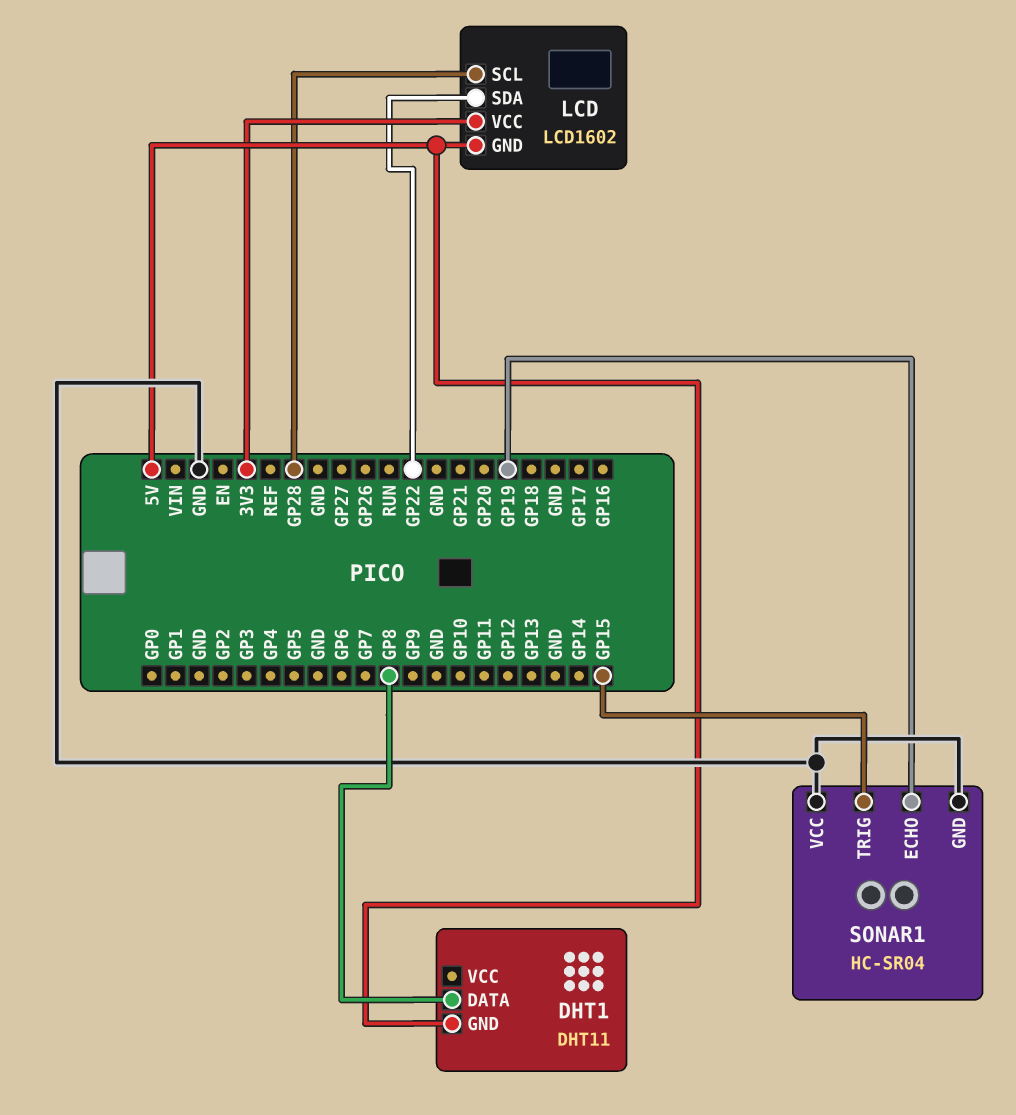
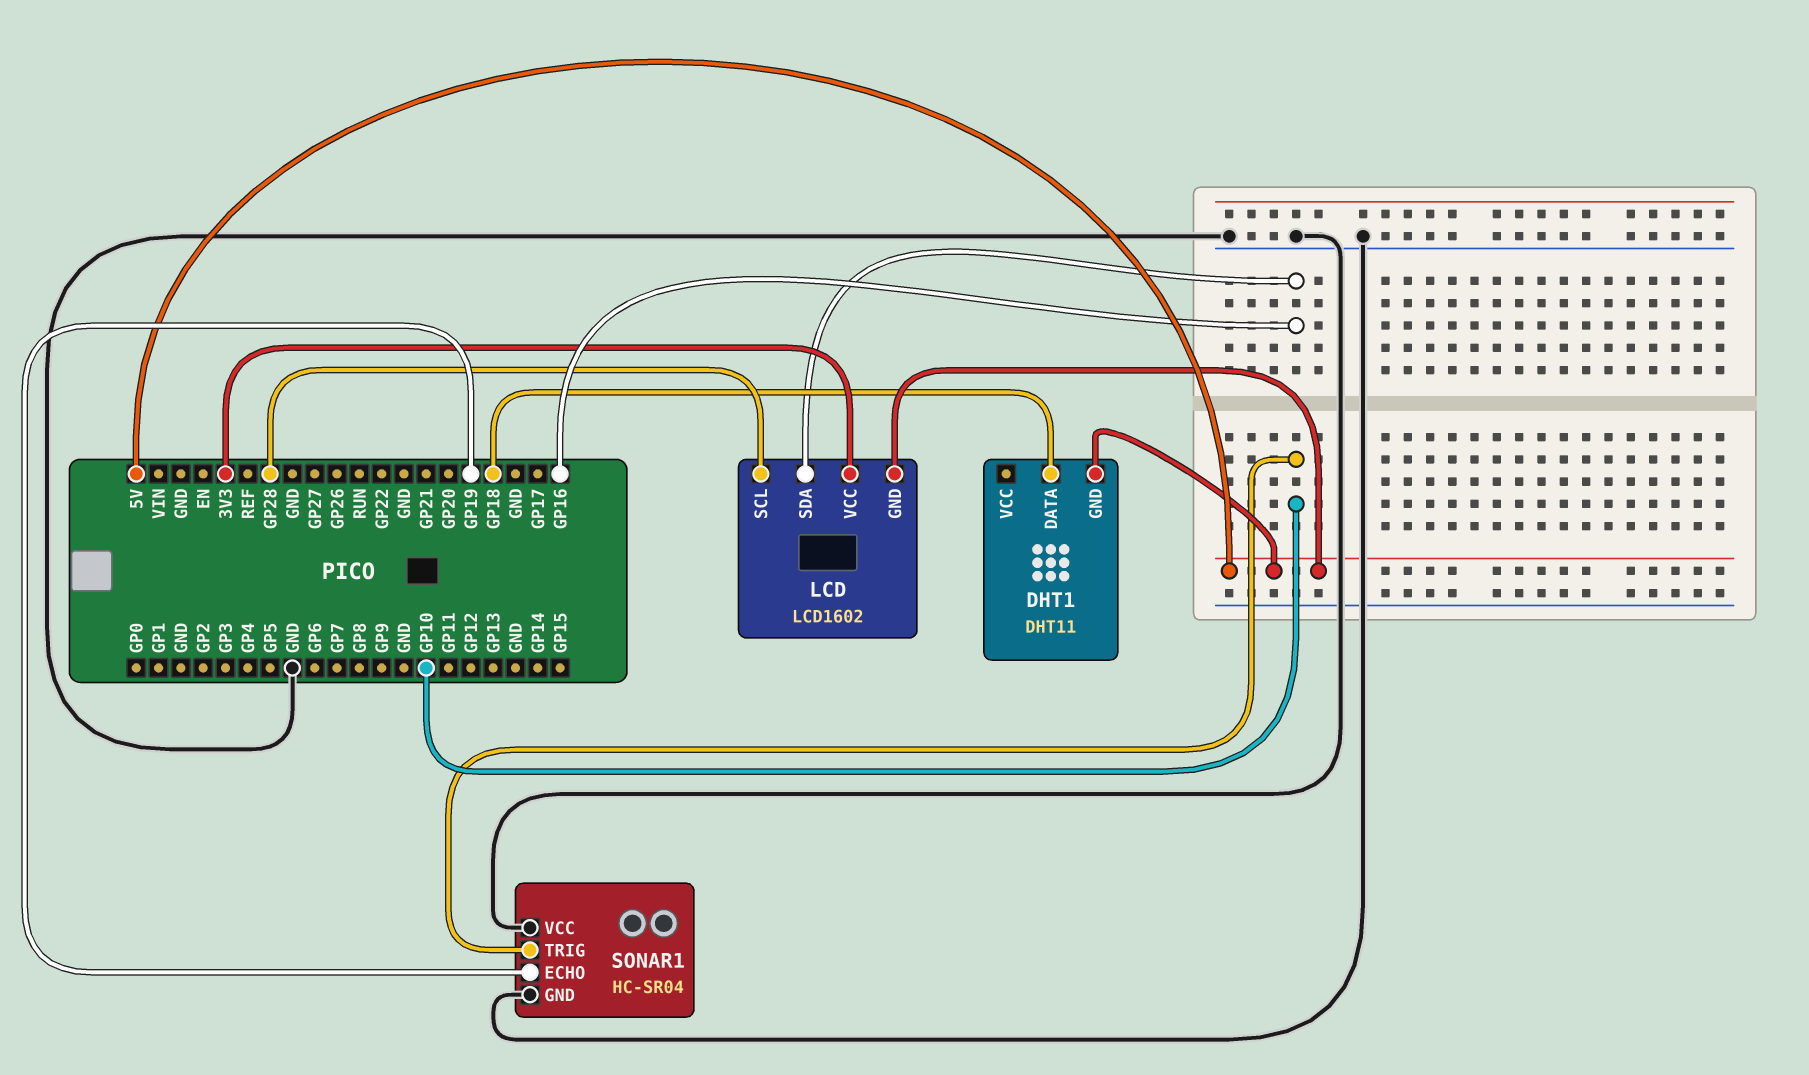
DHT1 pin DATA: GP8 -> GP18
LCD pin SDA: GP22 -> GP16
SONAR1 pin TRIG: GP15 -> GP10

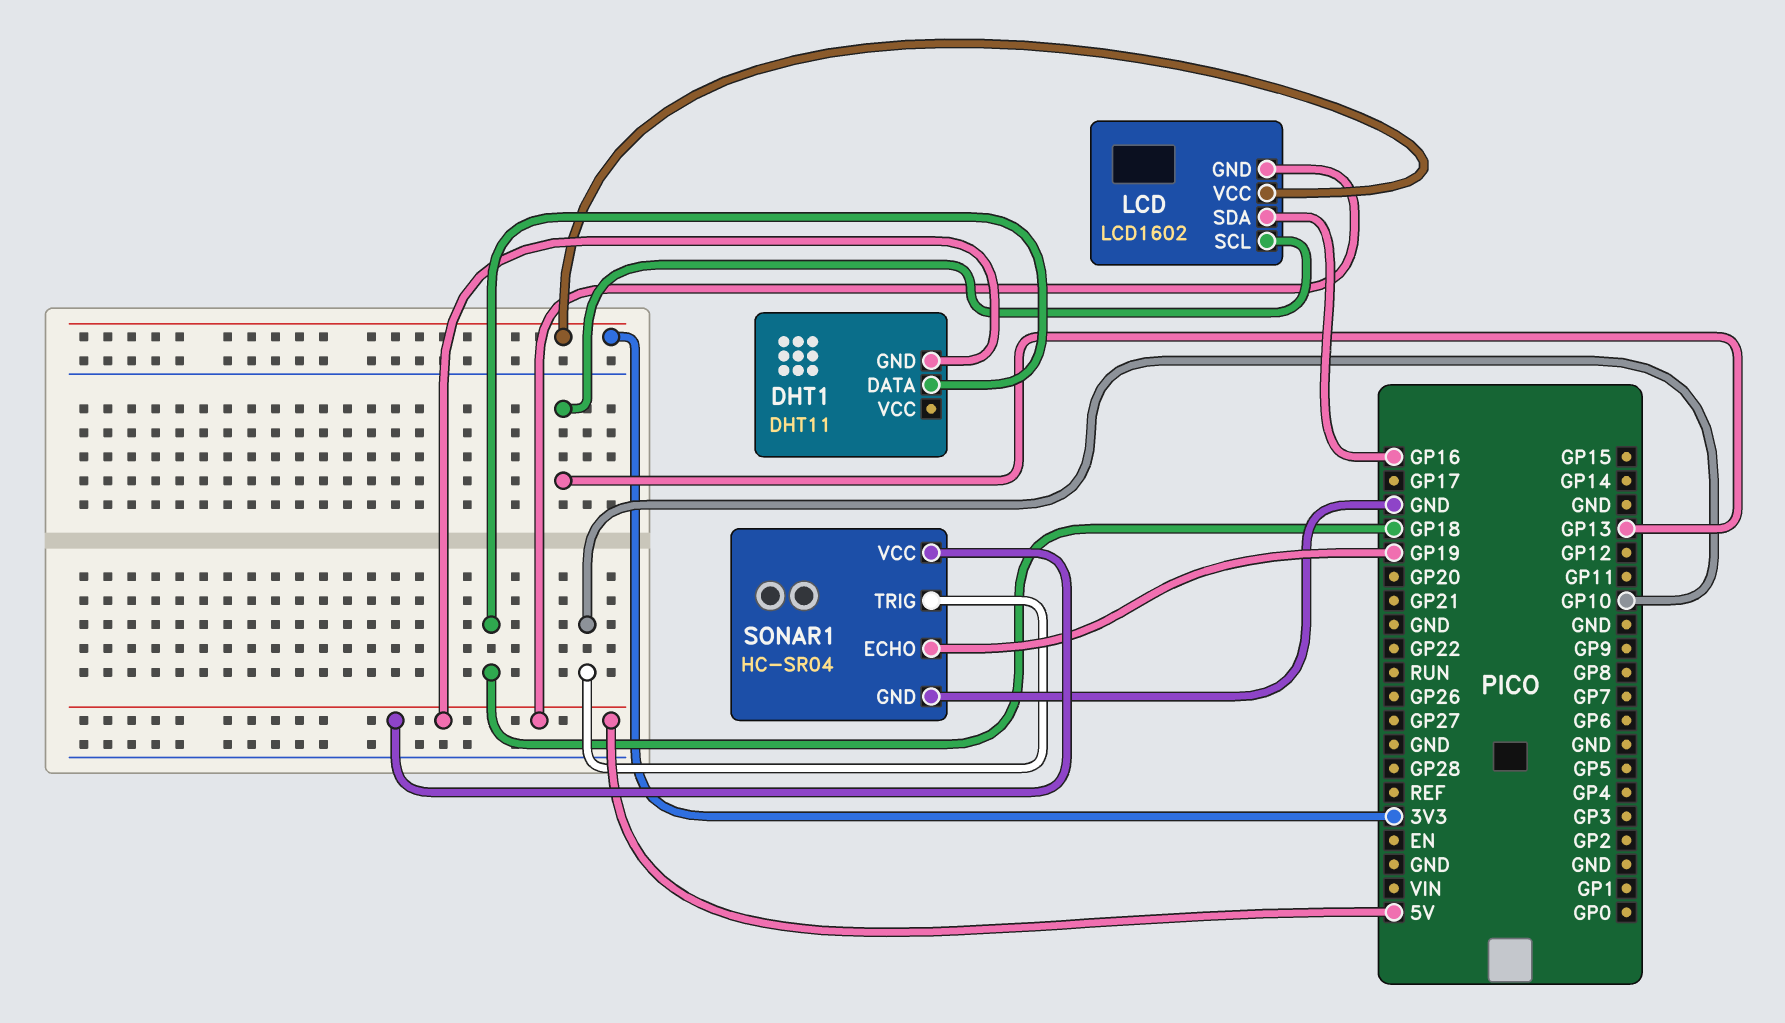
LCD pin SCL: GP28 -> GP13
SONAR1 pin VCC: GND -> 5V

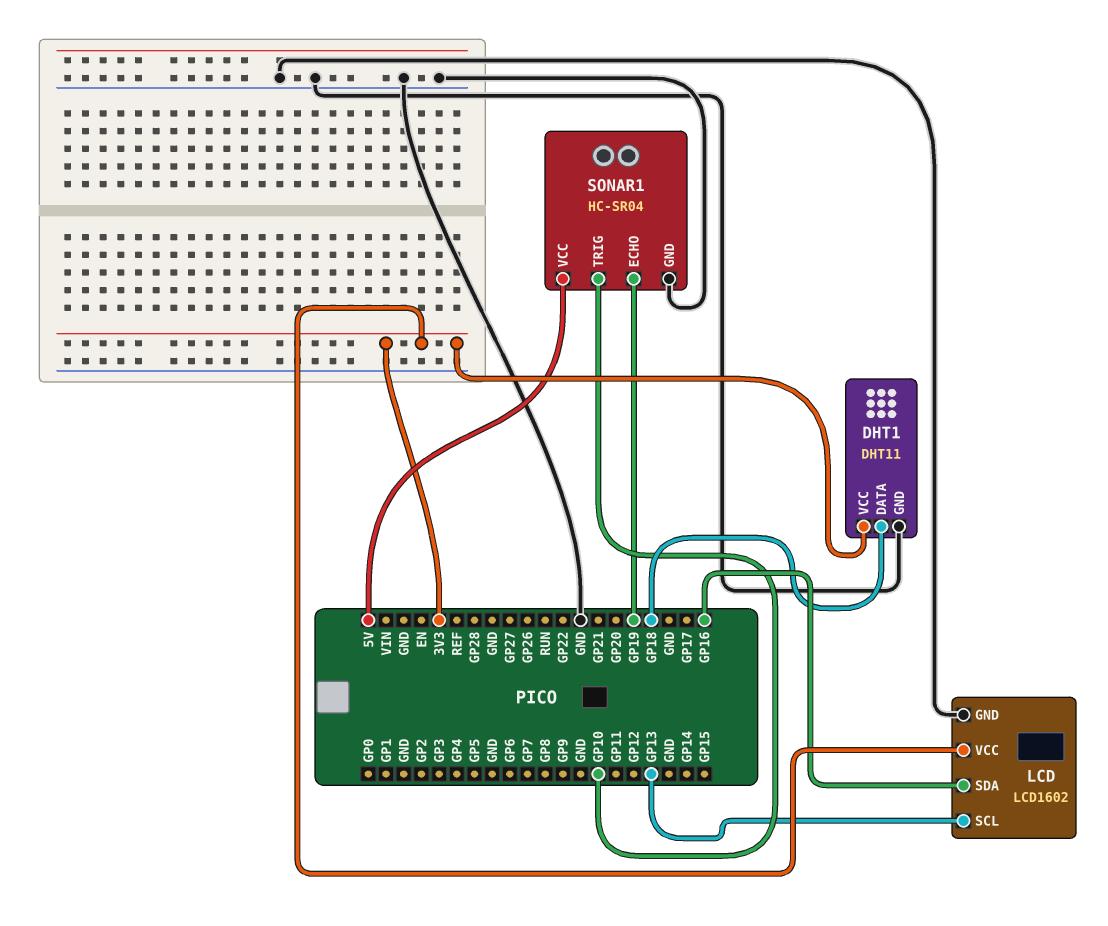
DHT1 pin GND: 5V -> GND
DHT1 pin VCC: none -> 3V3
LCD pin GND: 5V -> GND

